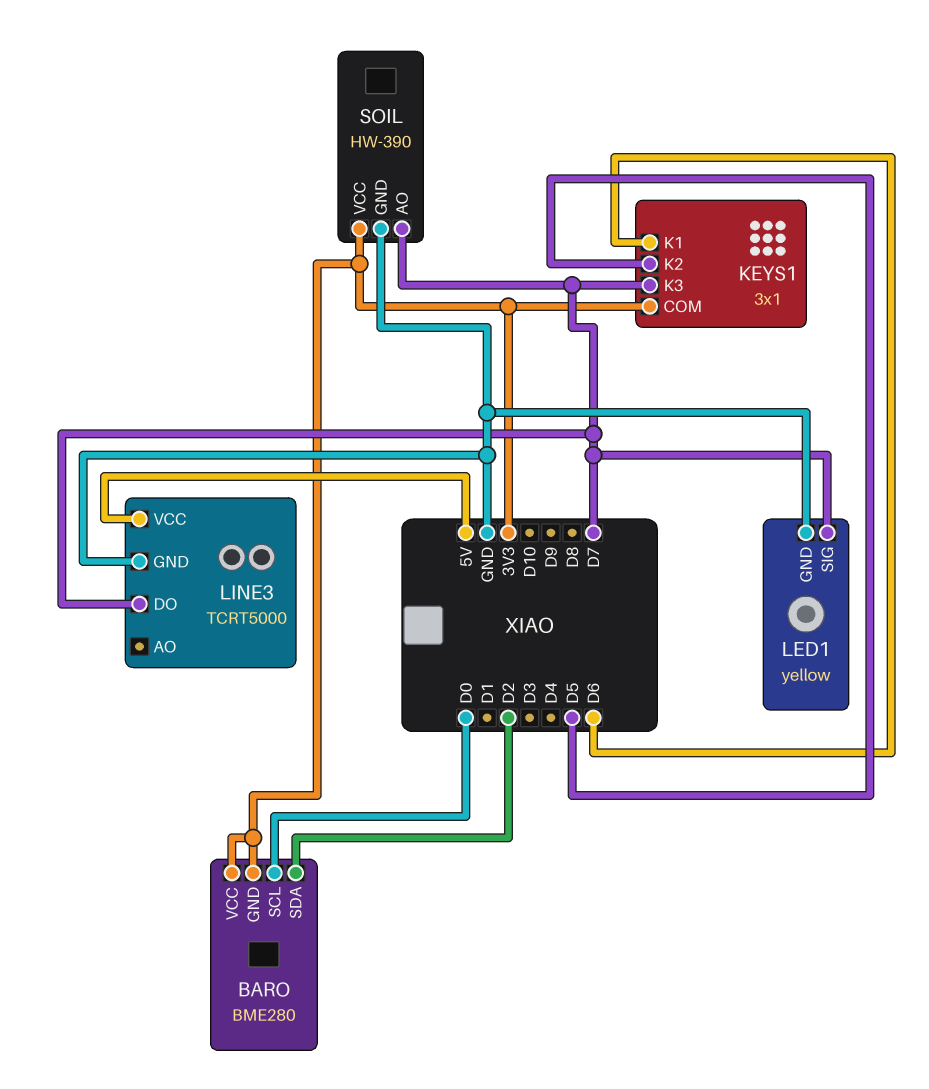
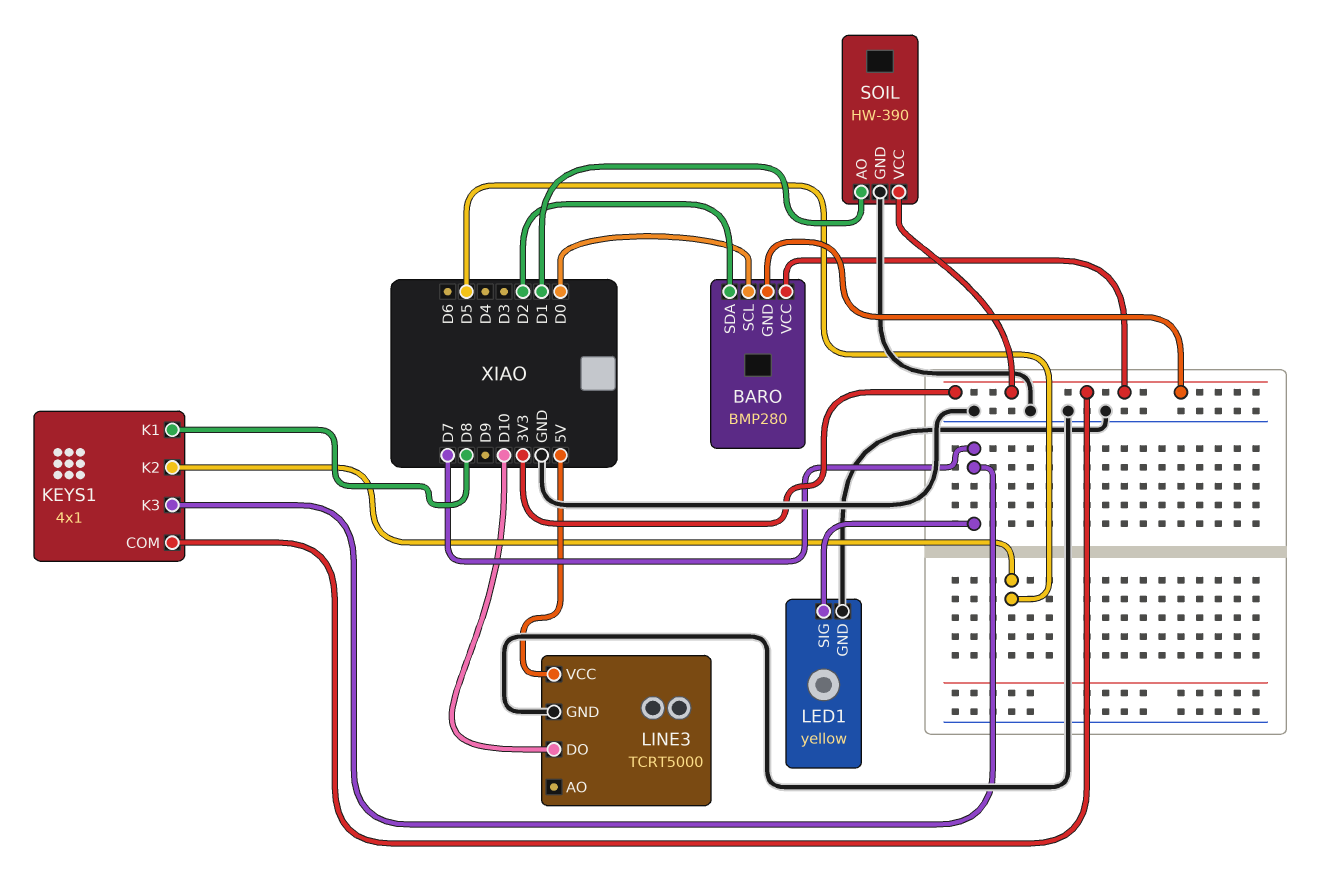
BARO: BME280 -> BMP280
KEYS1: 3x1 -> 4x1
KEYS1 pin K1: D6 -> D8
LINE3 pin DO: D7 -> D10
SOIL pin AO: D7 -> D1

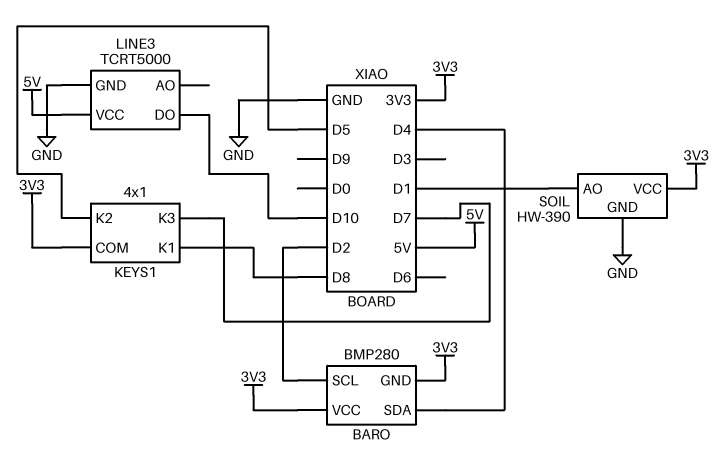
BARO pin SCL: D0 -> D2
BARO pin SDA: D2 -> D4
LED1: yellow -> none
LED1 pin GND: GND -> none
LED1 pin SIG: D7 -> none

